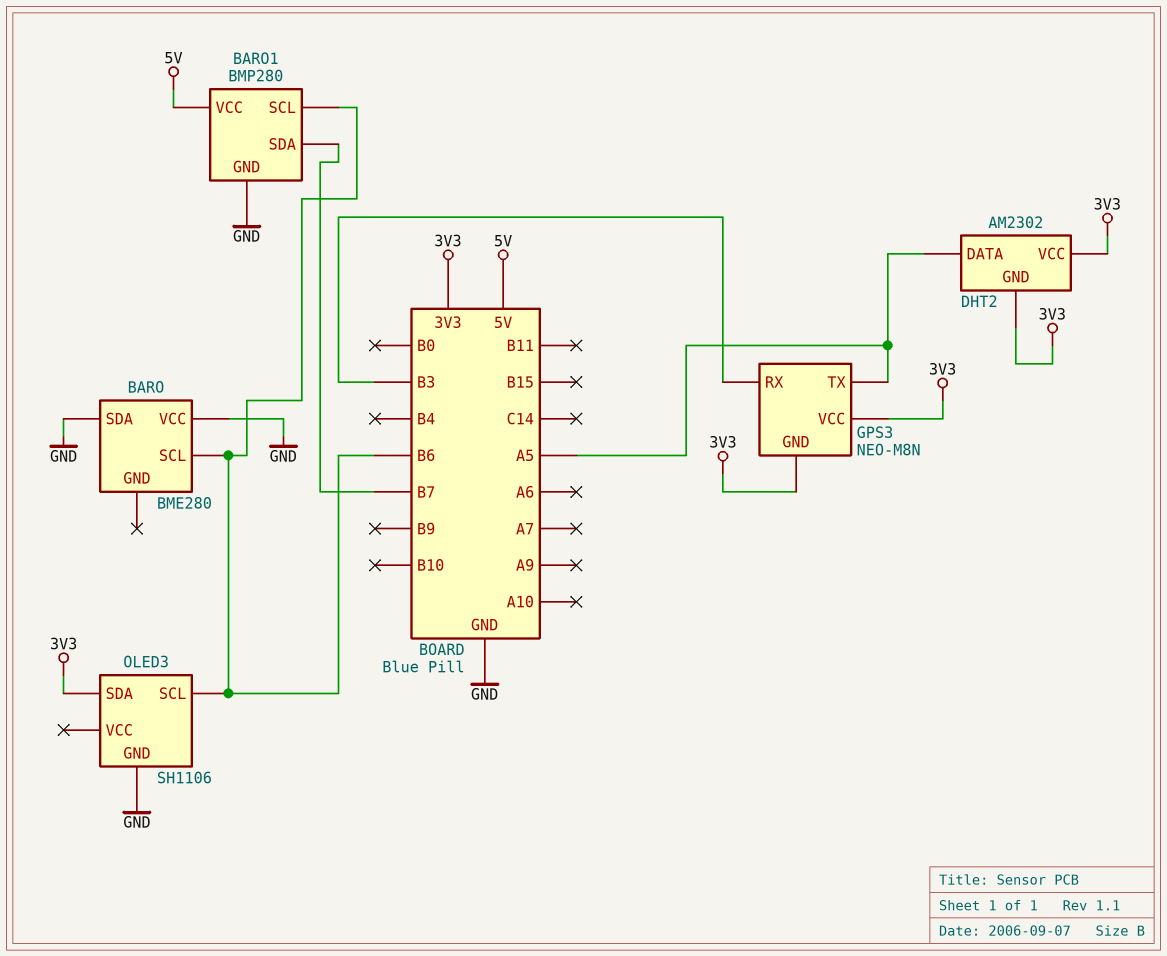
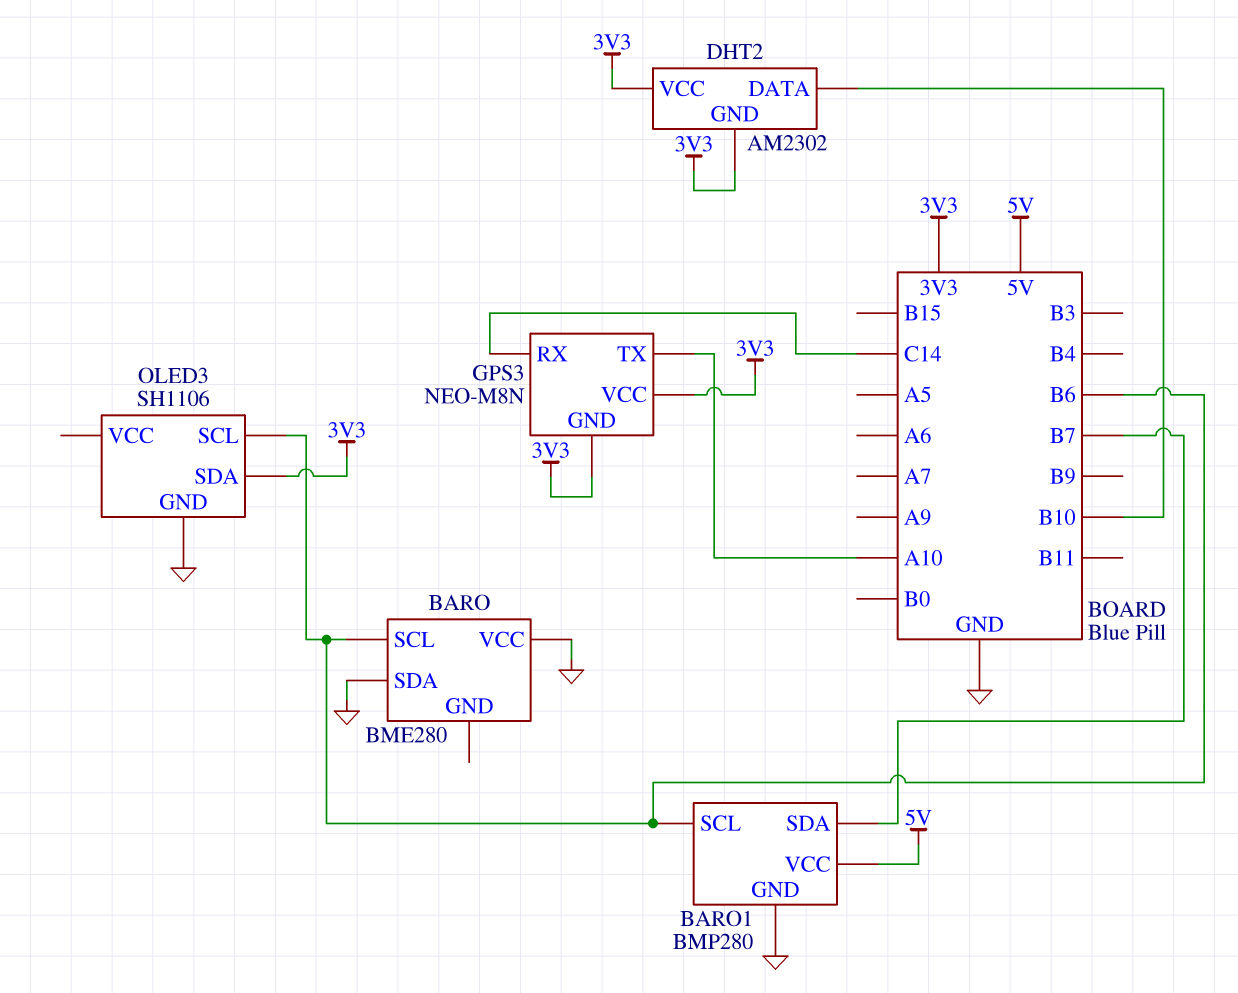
DHT2 pin DATA: A5 -> B10
GPS3 pin RX: B3 -> C14
GPS3 pin TX: A5 -> A10

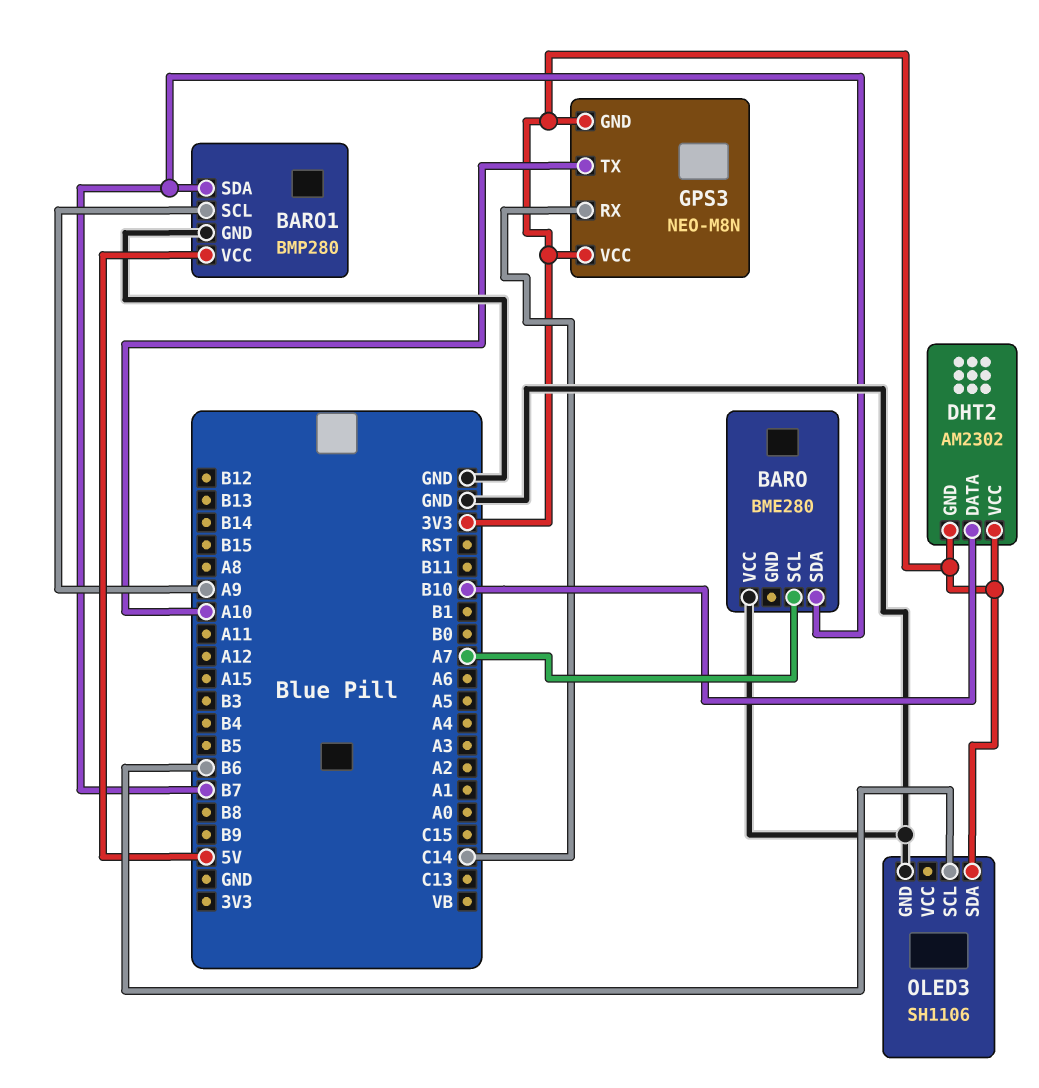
BARO pin SCL: B6 -> A7
BARO pin SDA: GND -> B7
BARO1 pin SCL: B6 -> A9

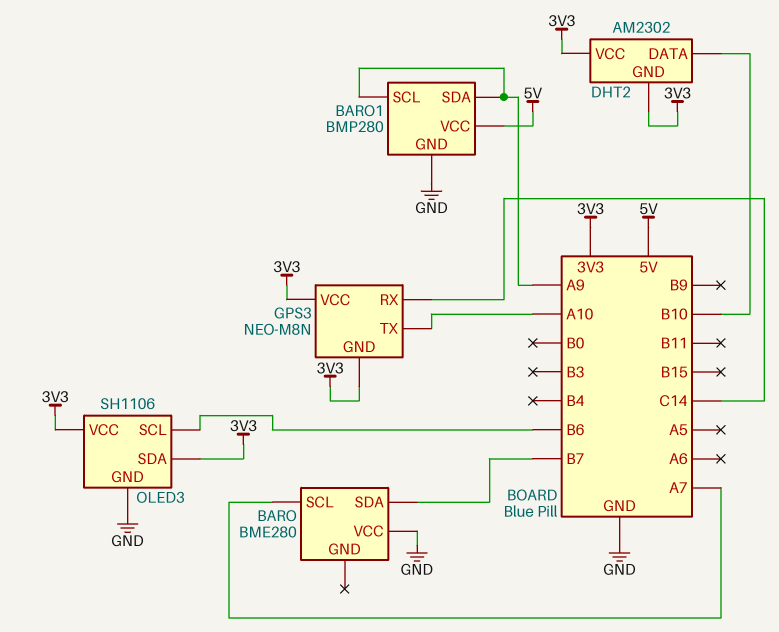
BARO1 pin SDA: B7 -> A9
OLED3 pin VCC: none -> 3V3

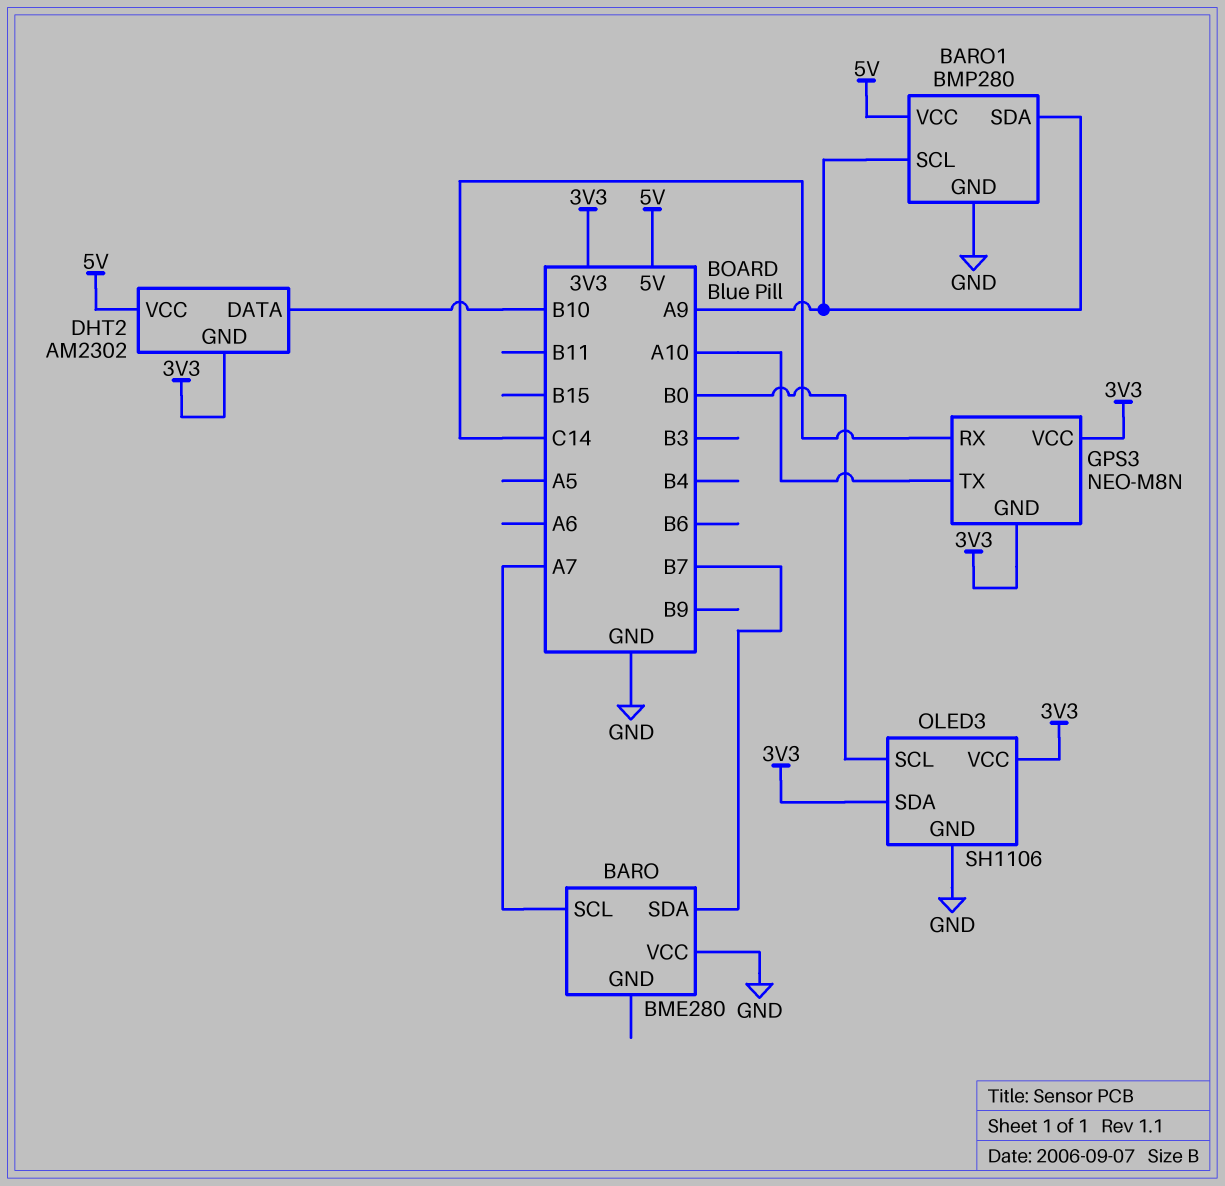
DHT2 pin VCC: 3V3 -> 5V
OLED3 pin SCL: B6 -> B0

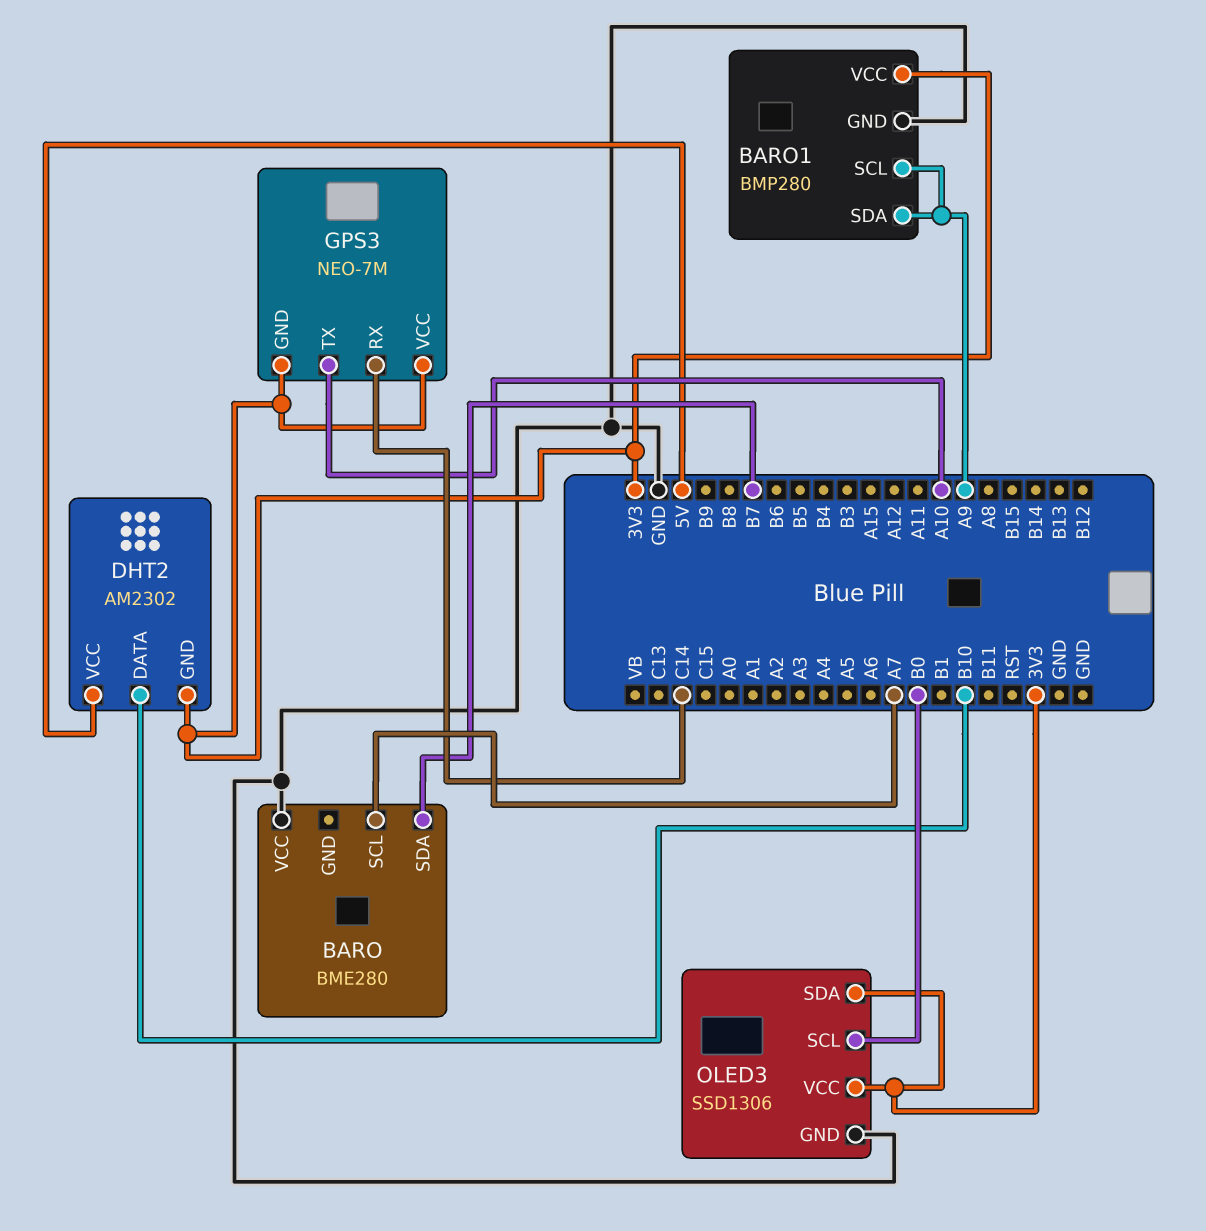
BARO1 pin VCC: 5V -> 3V3
GPS3: NEO-M8N -> NEO-7M
OLED3: SH1106 -> SSD1306

